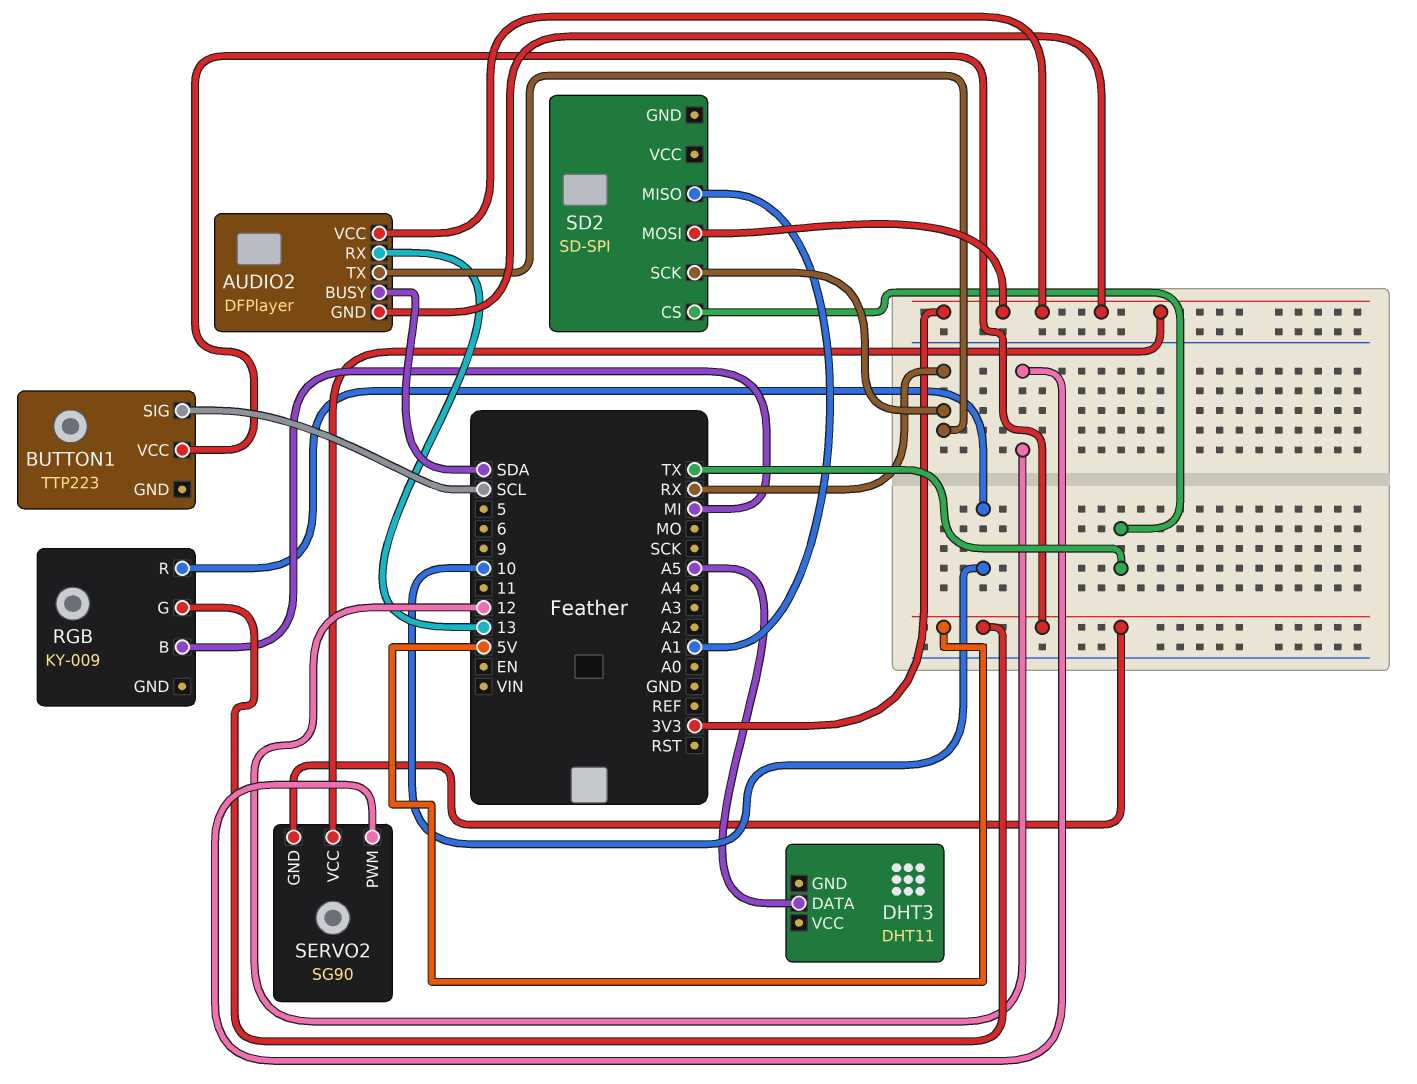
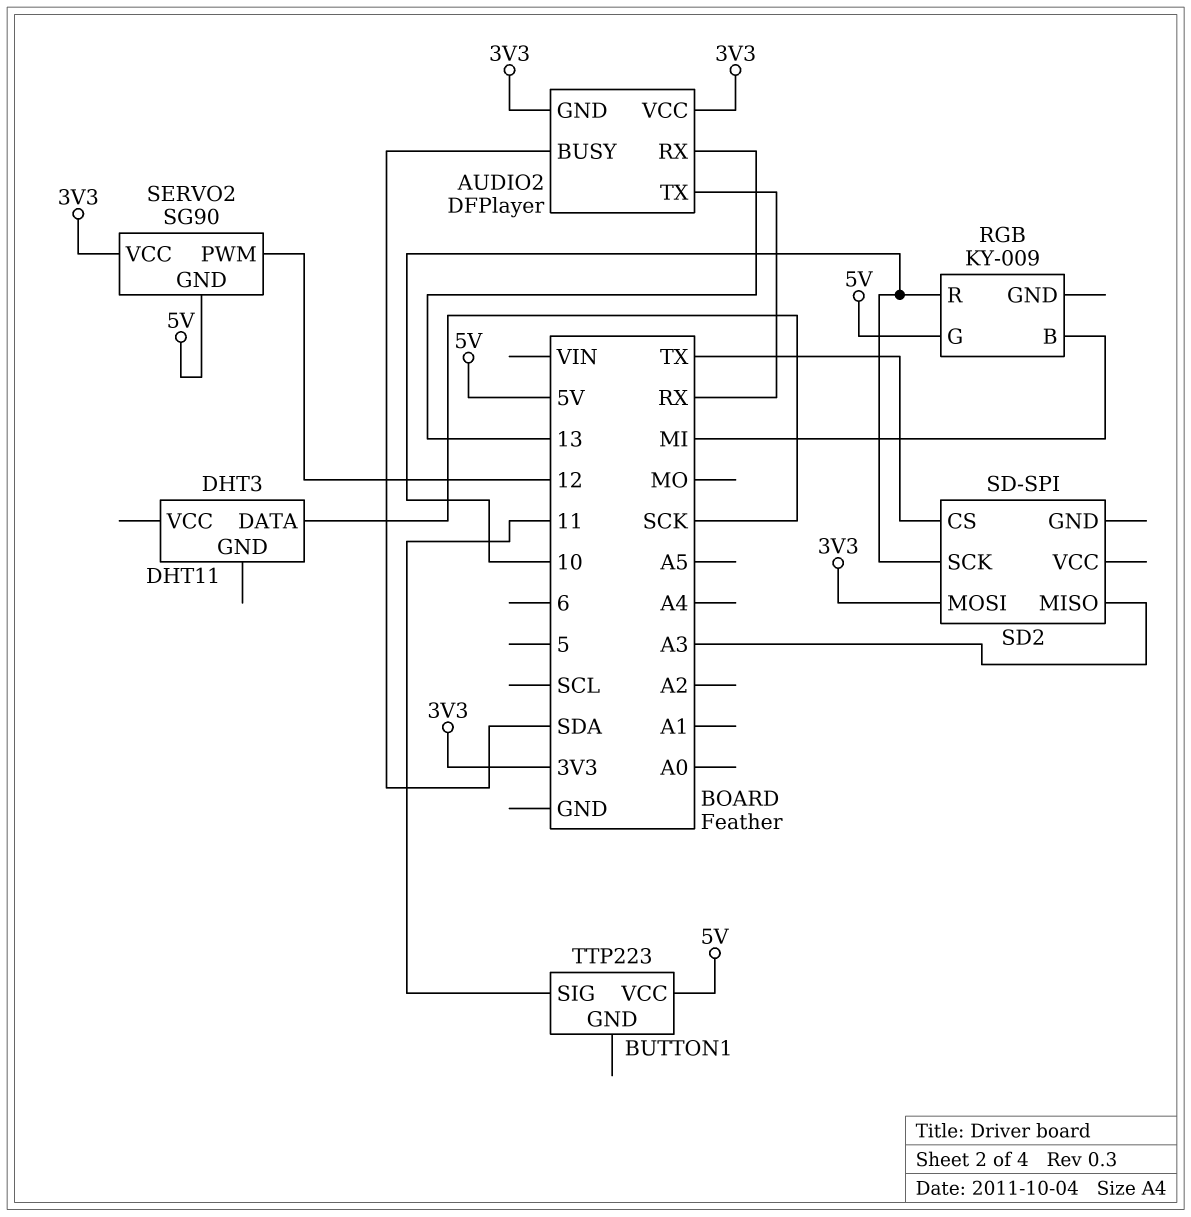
BUTTON1 pin SIG: SCL -> 11
DHT3 pin DATA: A5 -> SCK
SD2 pin MISO: A1 -> A3
SD2 pin SCK: RX -> 10

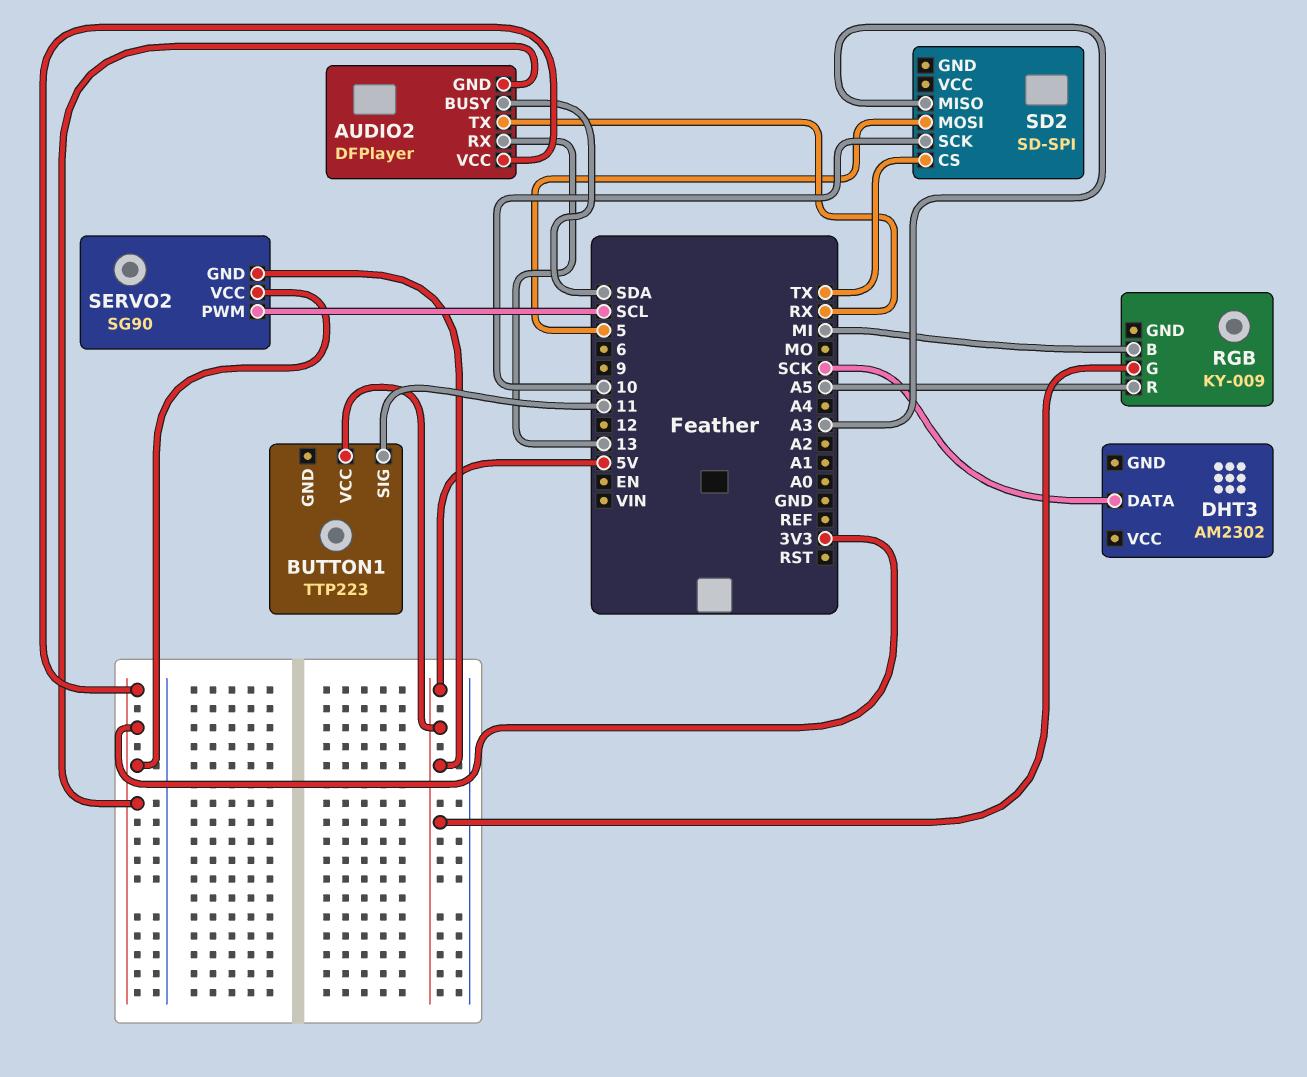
DHT3: DHT11 -> AM2302
RGB pin R: 10 -> A5
SD2 pin MOSI: 3V3 -> 5
SERVO2 pin PWM: 12 -> SCL

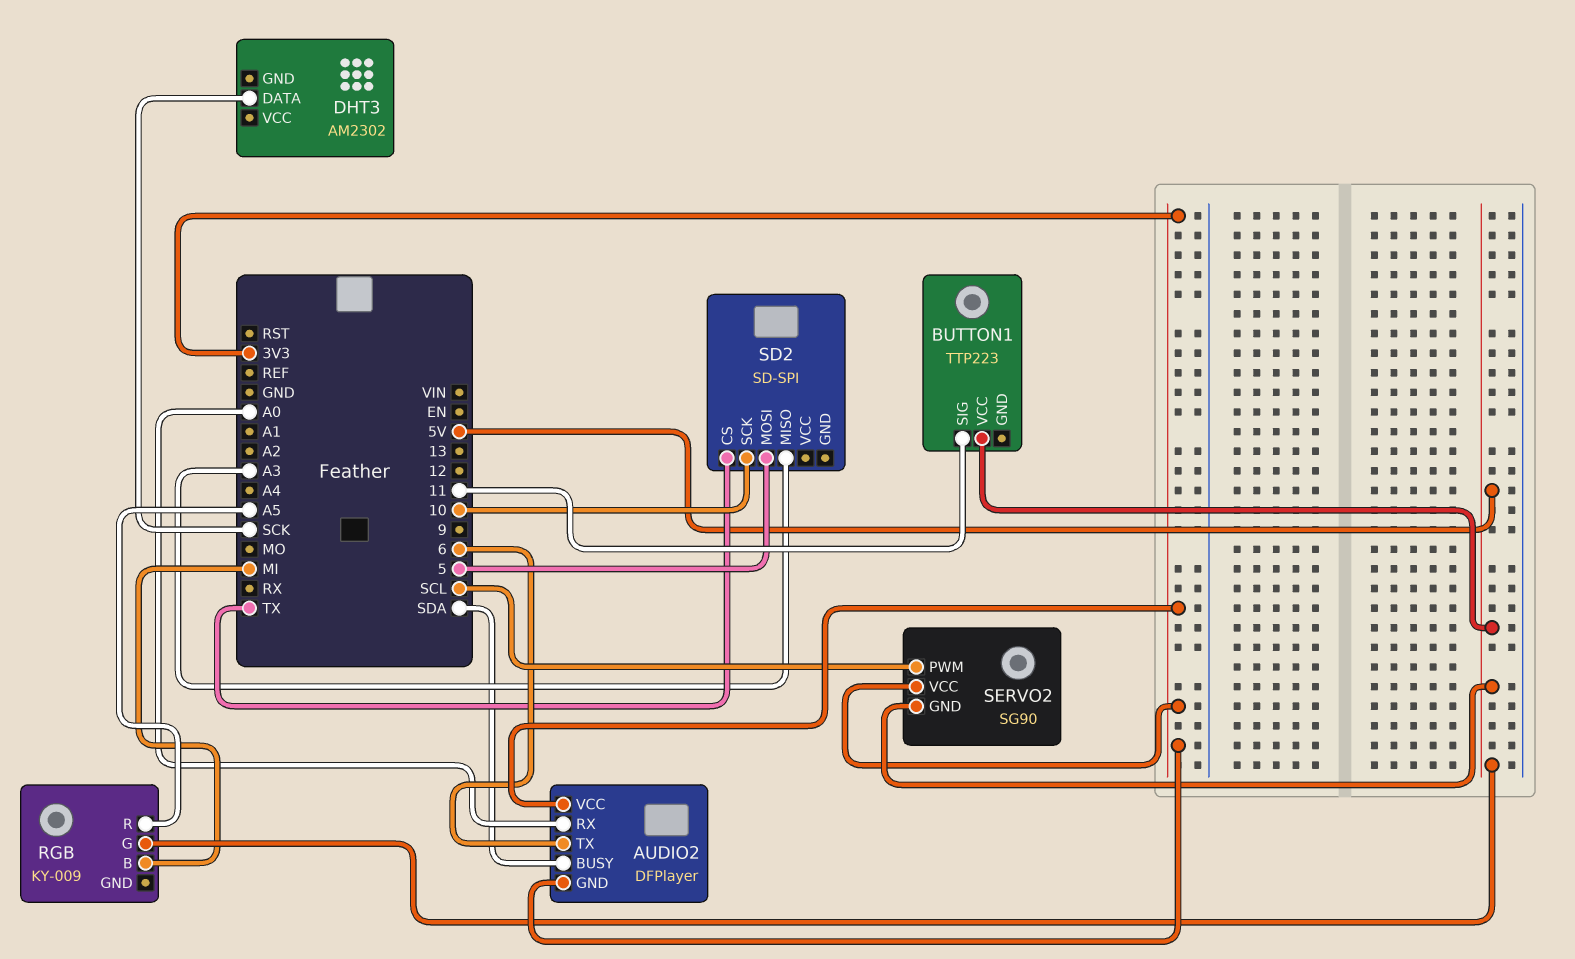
AUDIO2 pin RX: 13 -> A0
AUDIO2 pin TX: RX -> 6

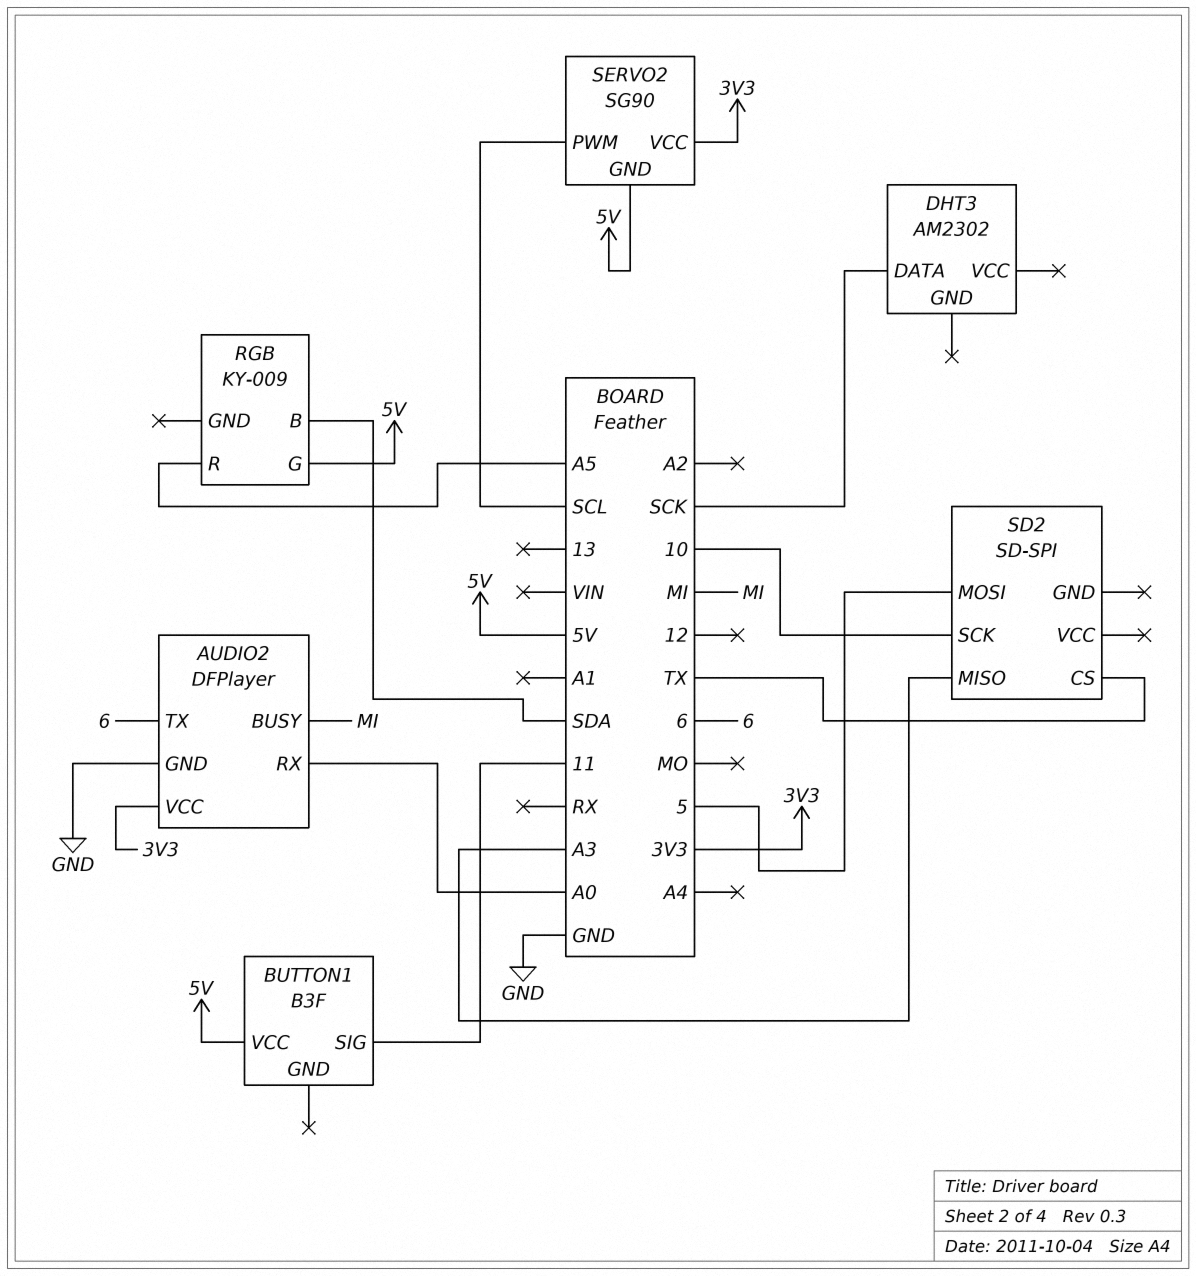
AUDIO2 pin BUSY: SDA -> MI
AUDIO2 pin GND: 3V3 -> GND
BUTTON1: TTP223 -> B3F
RGB pin B: MI -> SDA

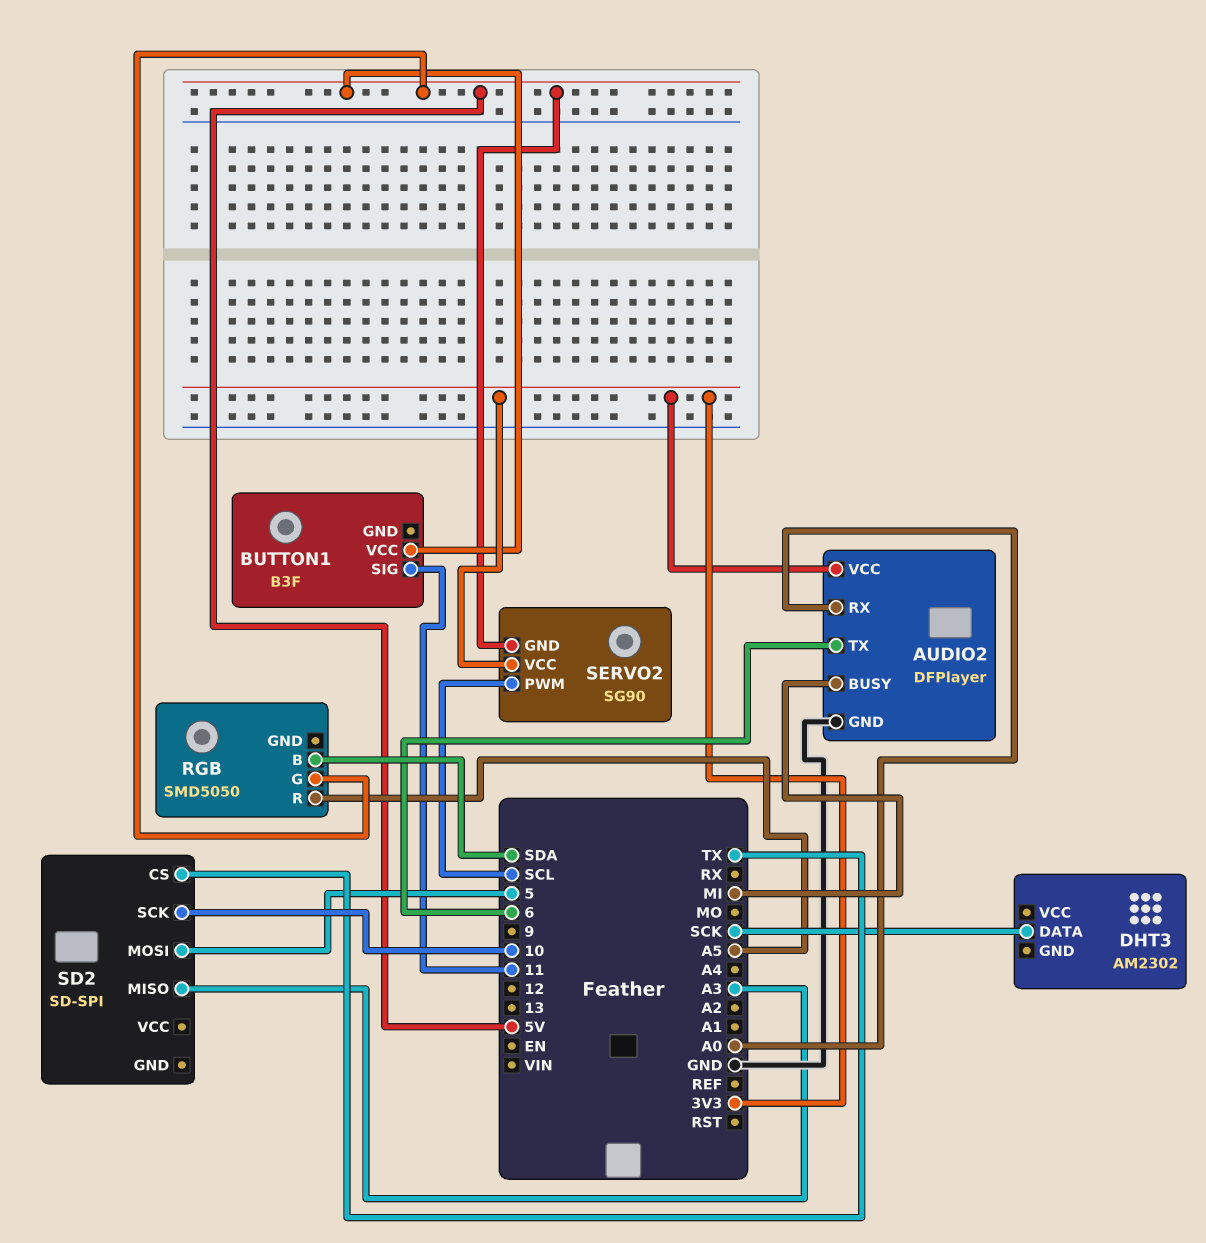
RGB: KY-009 -> SMD5050

